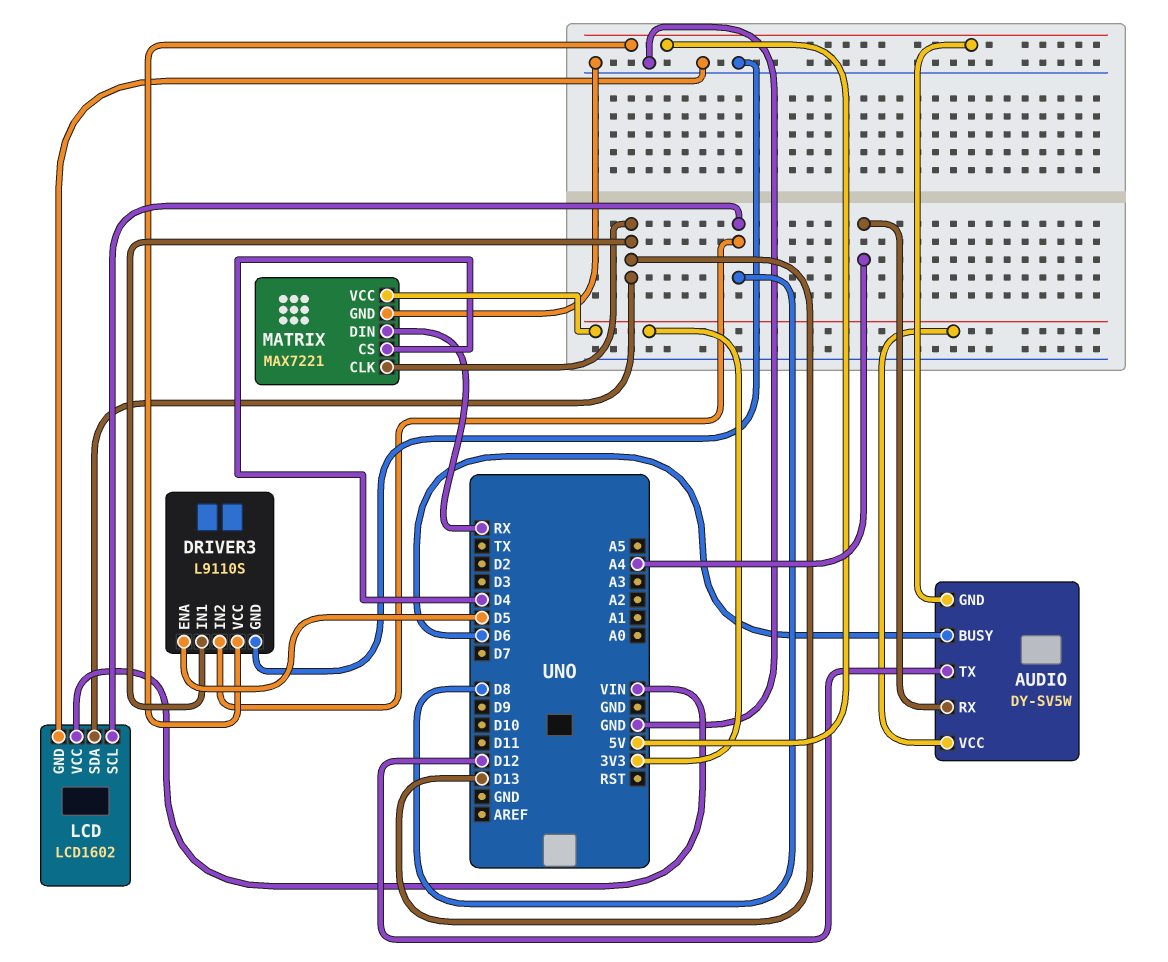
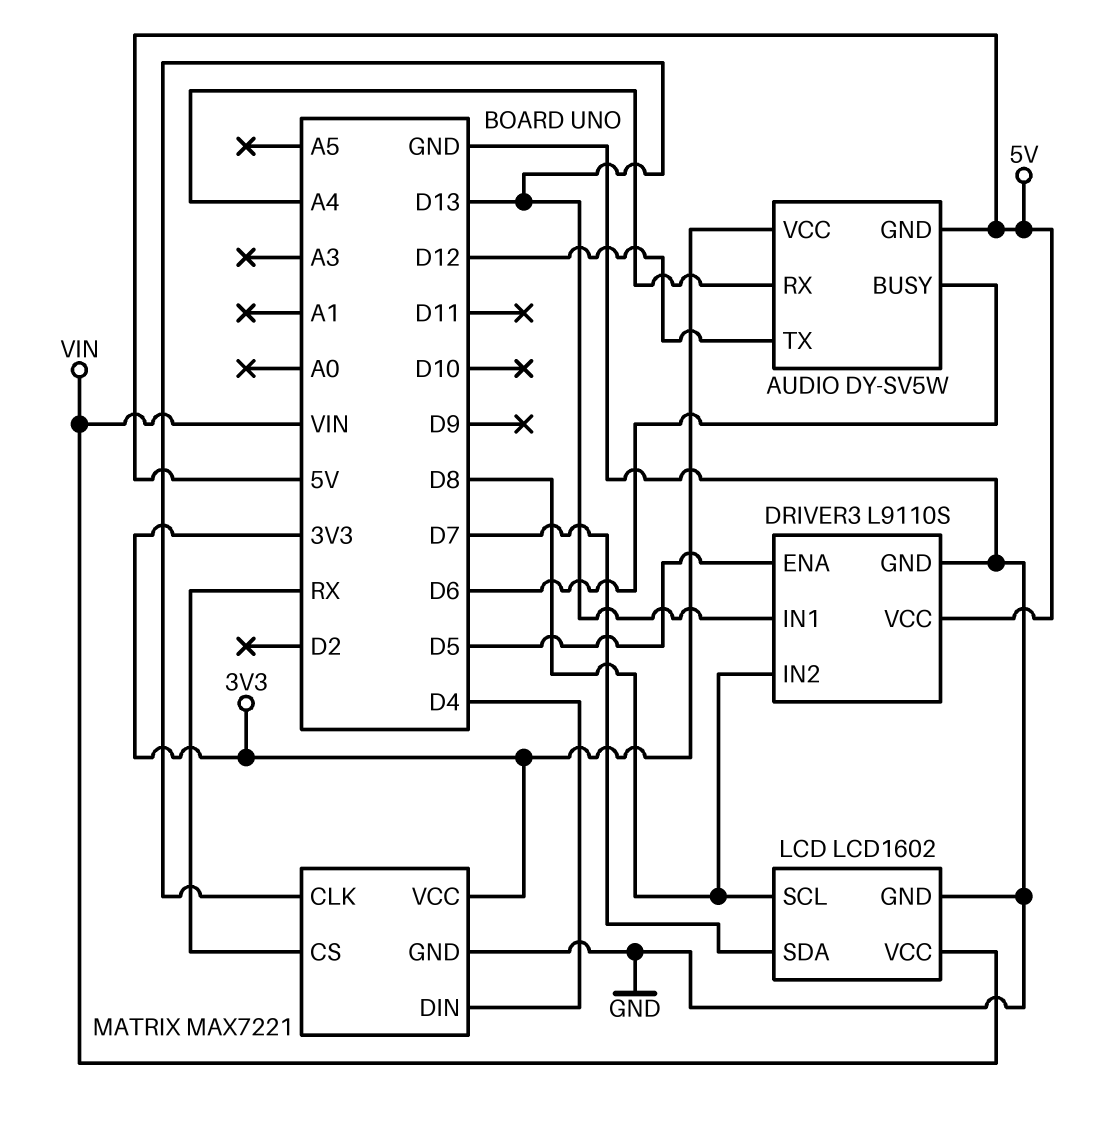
LCD pin SDA: D13 -> D7
MATRIX pin CS: D4 -> RX
MATRIX pin DIN: RX -> D4

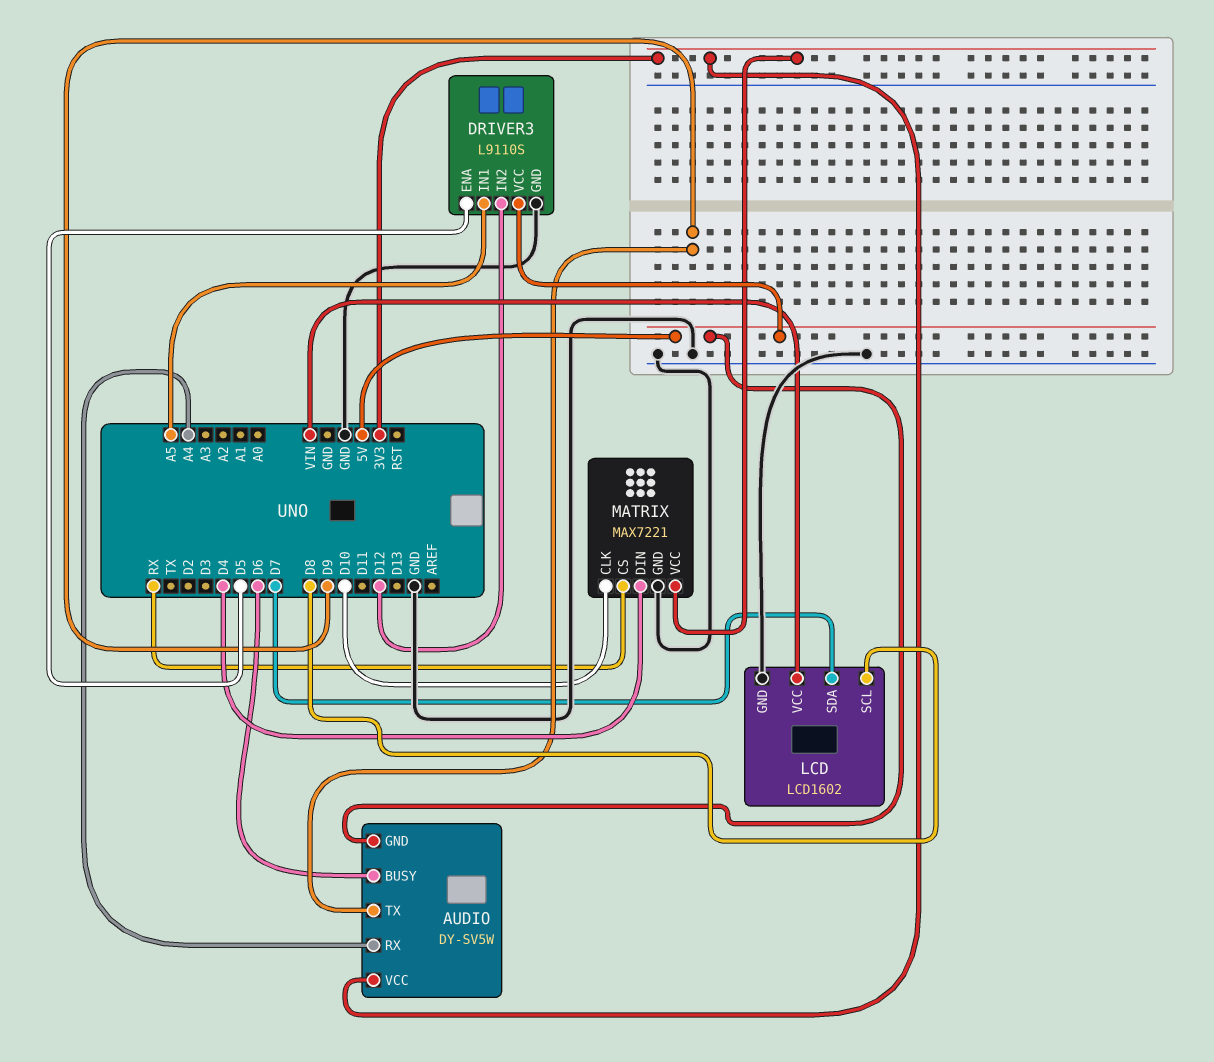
AUDIO pin TX: D12 -> D9
DRIVER3 pin IN1: D13 -> A5
DRIVER3 pin IN2: D8 -> D12
MATRIX pin CLK: D13 -> D10

